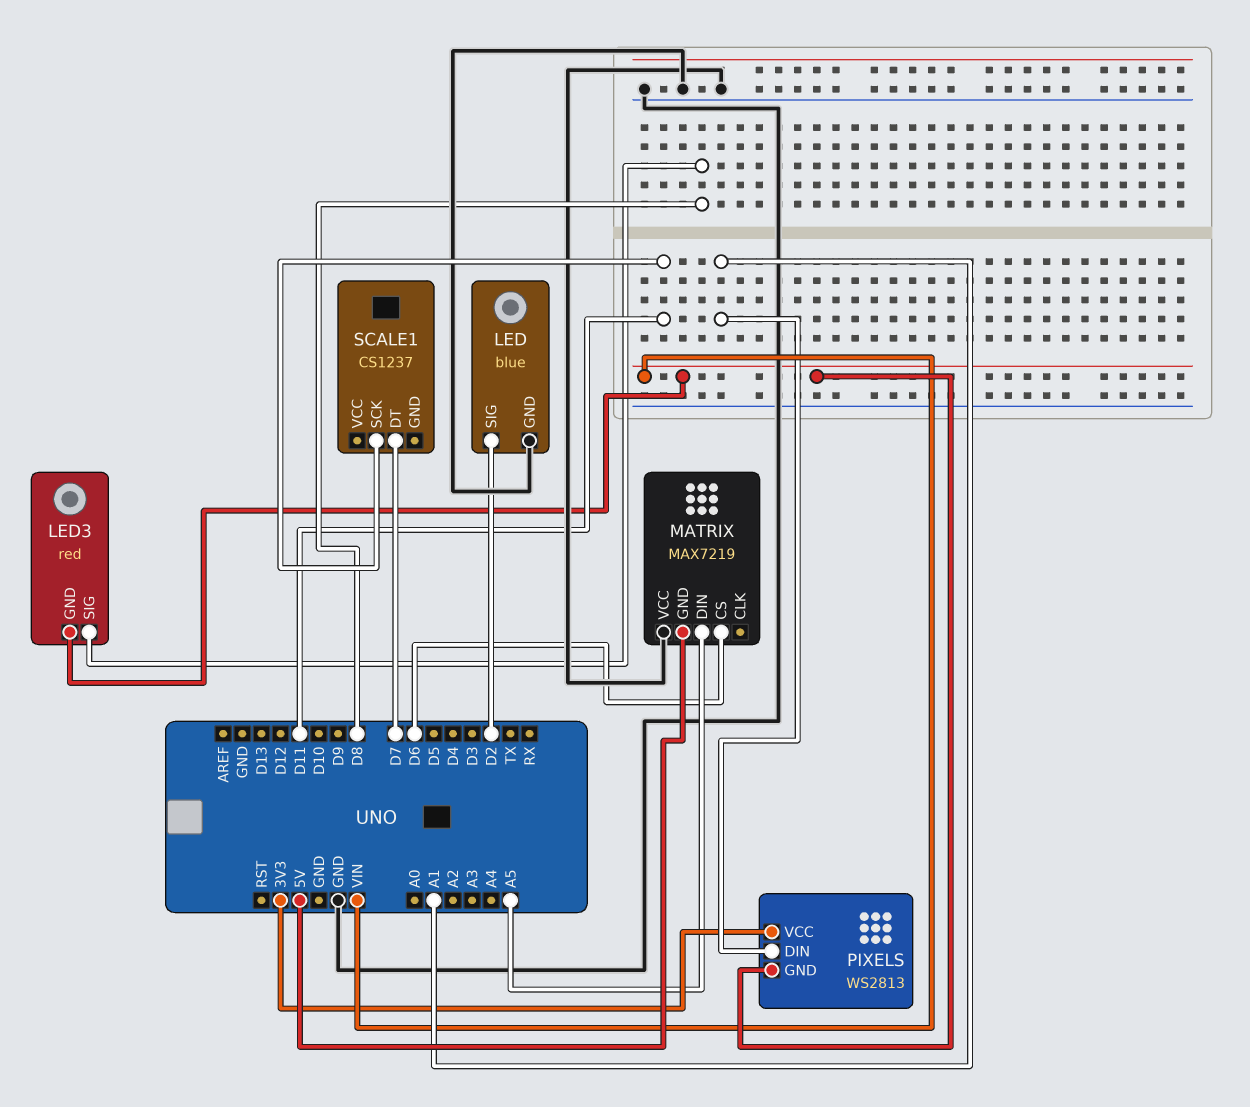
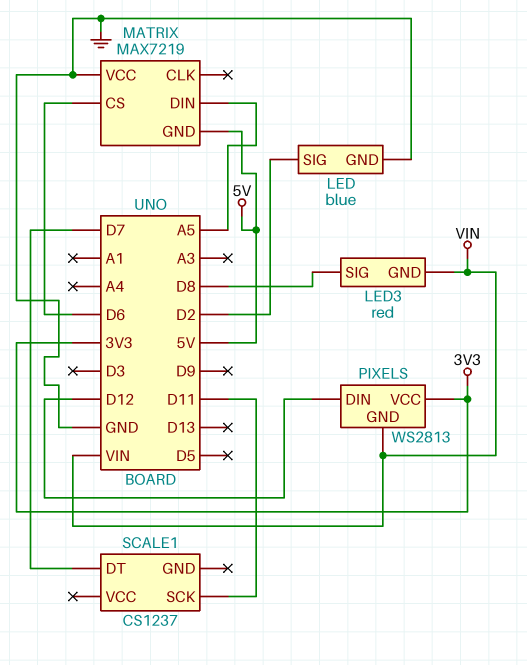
PIXELS pin DIN: A1 -> D12

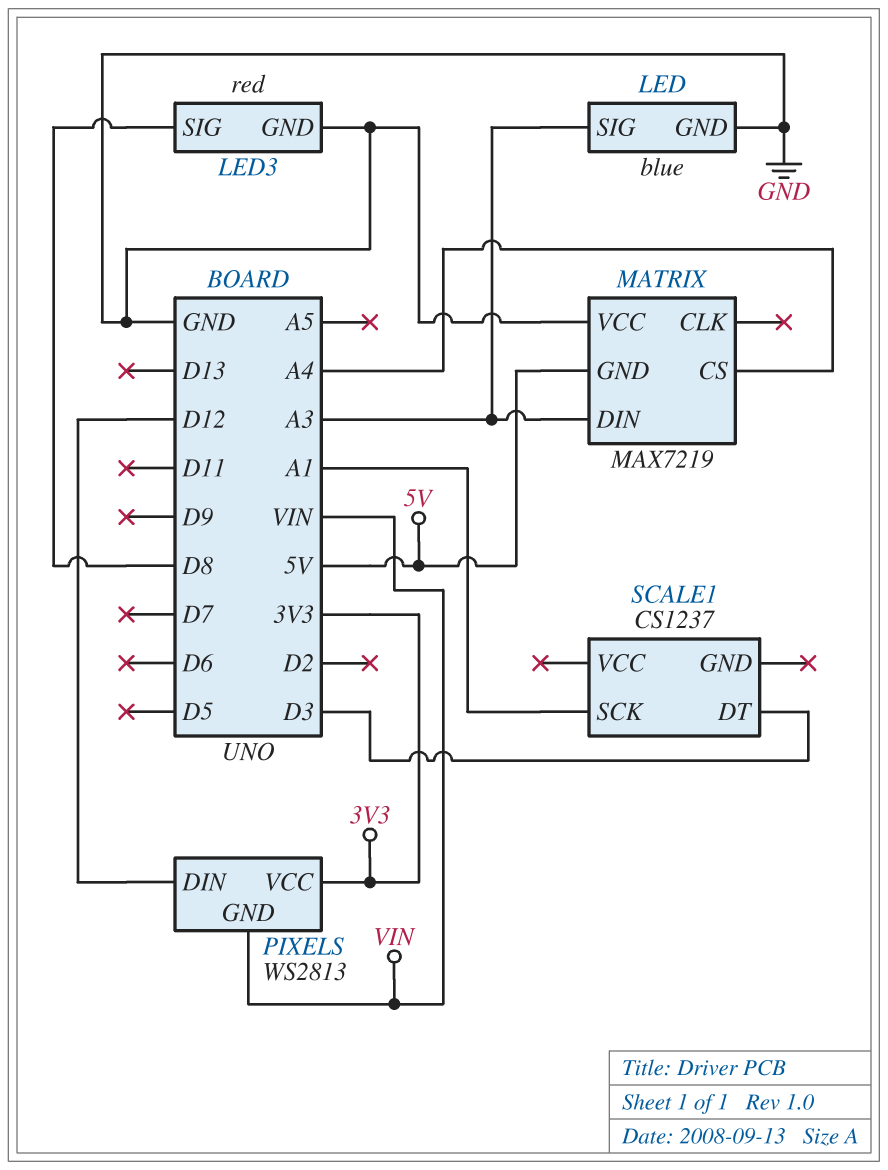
LED pin SIG: D2 -> A3
LED3 pin GND: VIN -> GND
MATRIX pin CS: D6 -> A4
MATRIX pin DIN: A5 -> A3
SCALE1 pin DT: D7 -> D3
SCALE1 pin SCK: D11 -> A1

